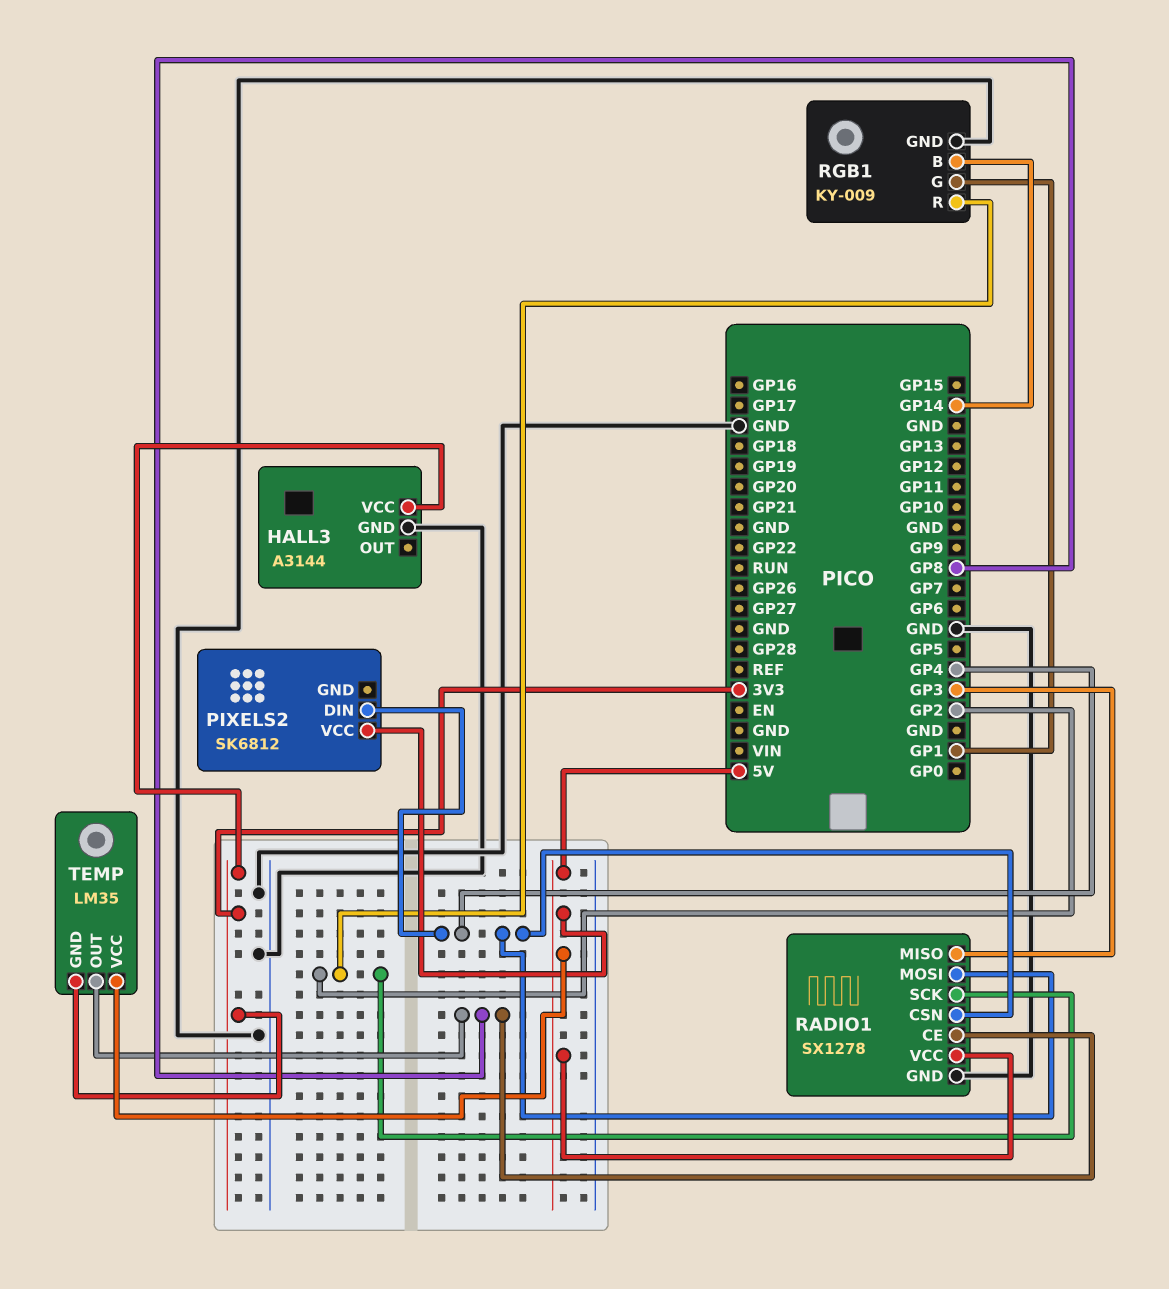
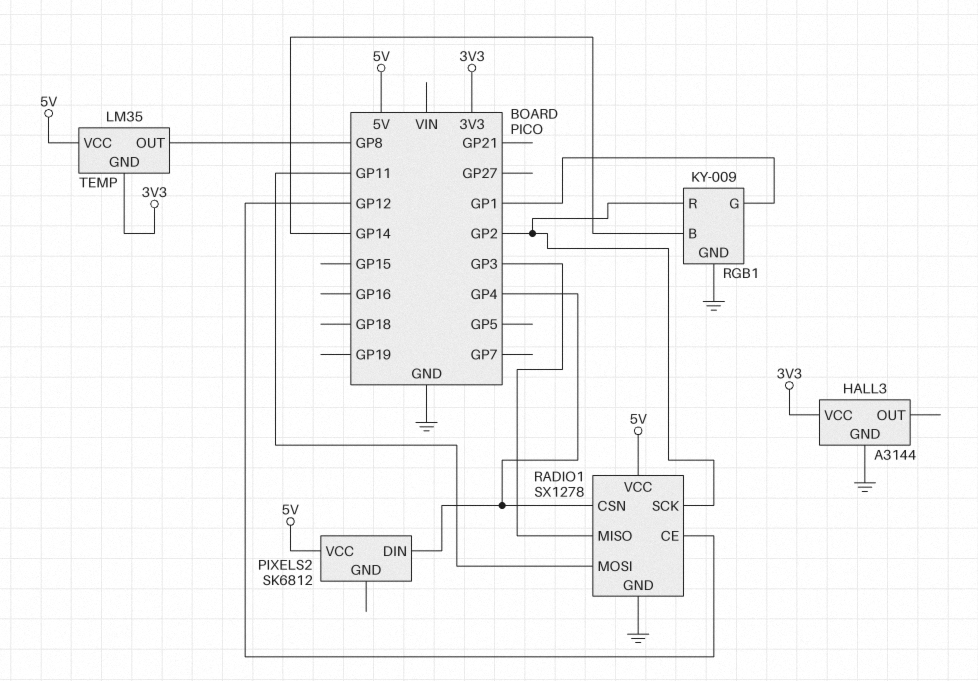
RADIO1 pin CE: GP8 -> GP12
RADIO1 pin MOSI: GP4 -> GP11

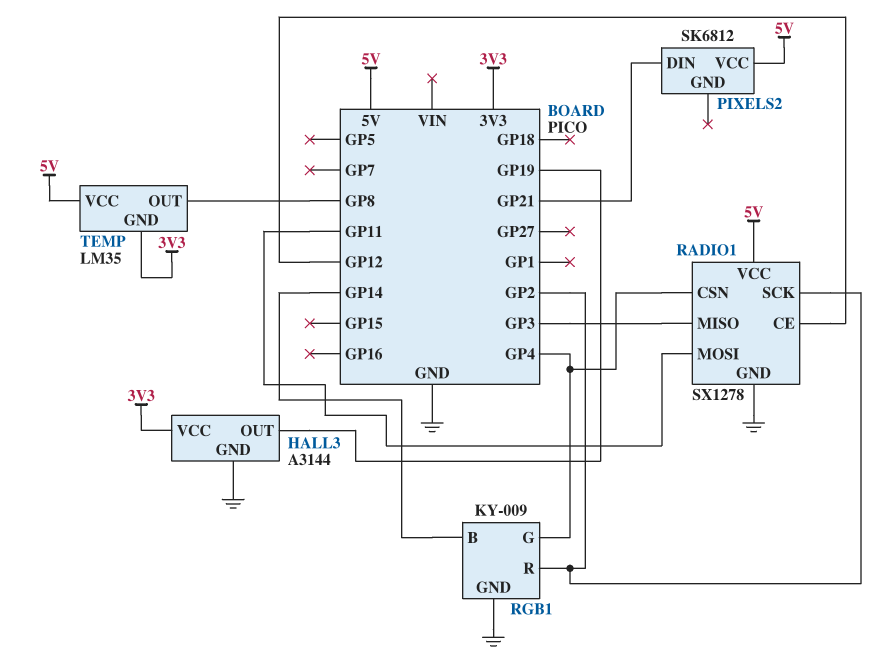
HALL3 pin OUT: none -> GP19
PIXELS2 pin DIN: GP4 -> GP21
RGB1 pin G: GP1 -> GP4

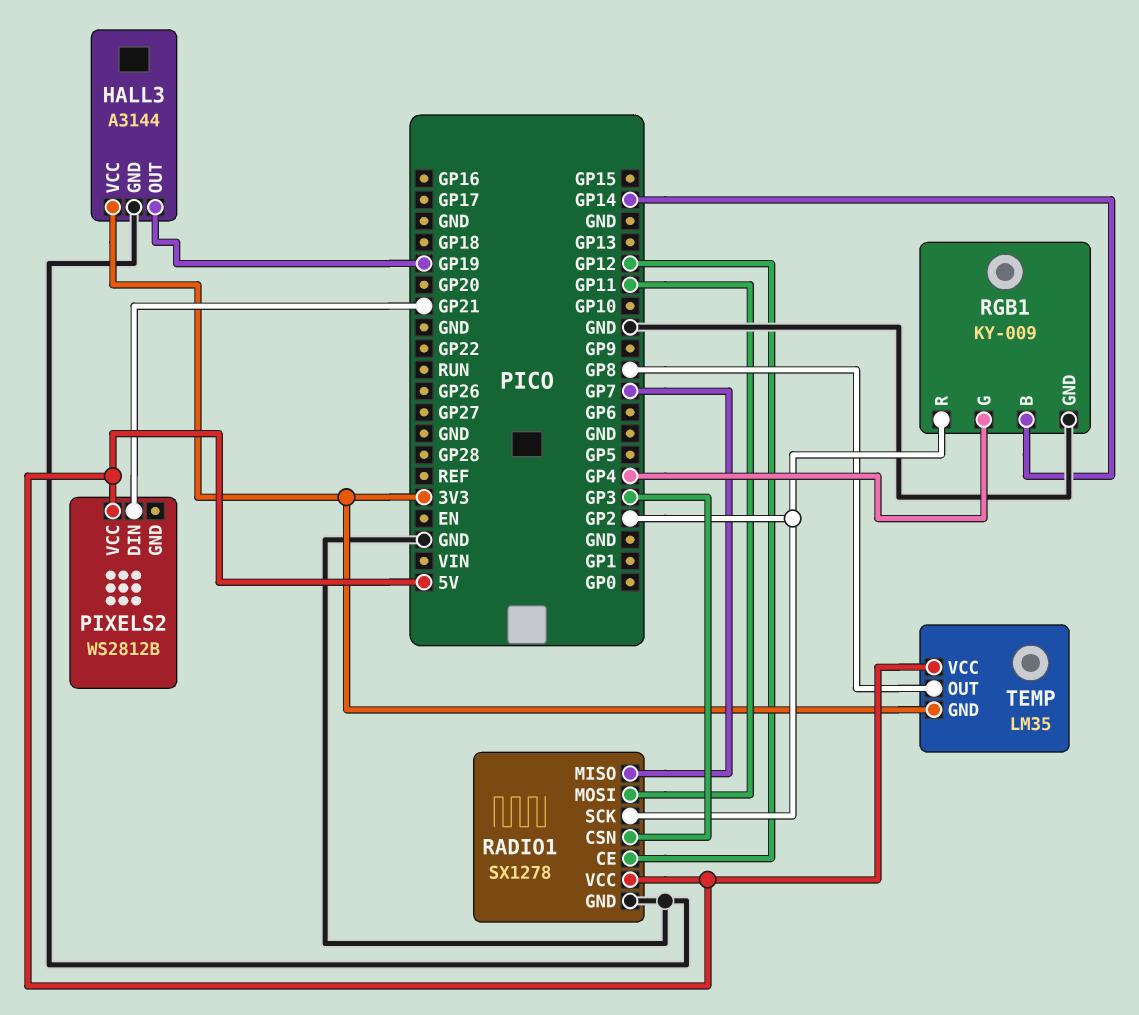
PIXELS2: SK6812 -> WS2812B
RADIO1 pin CSN: GP4 -> GP3
RADIO1 pin MISO: GP3 -> GP7

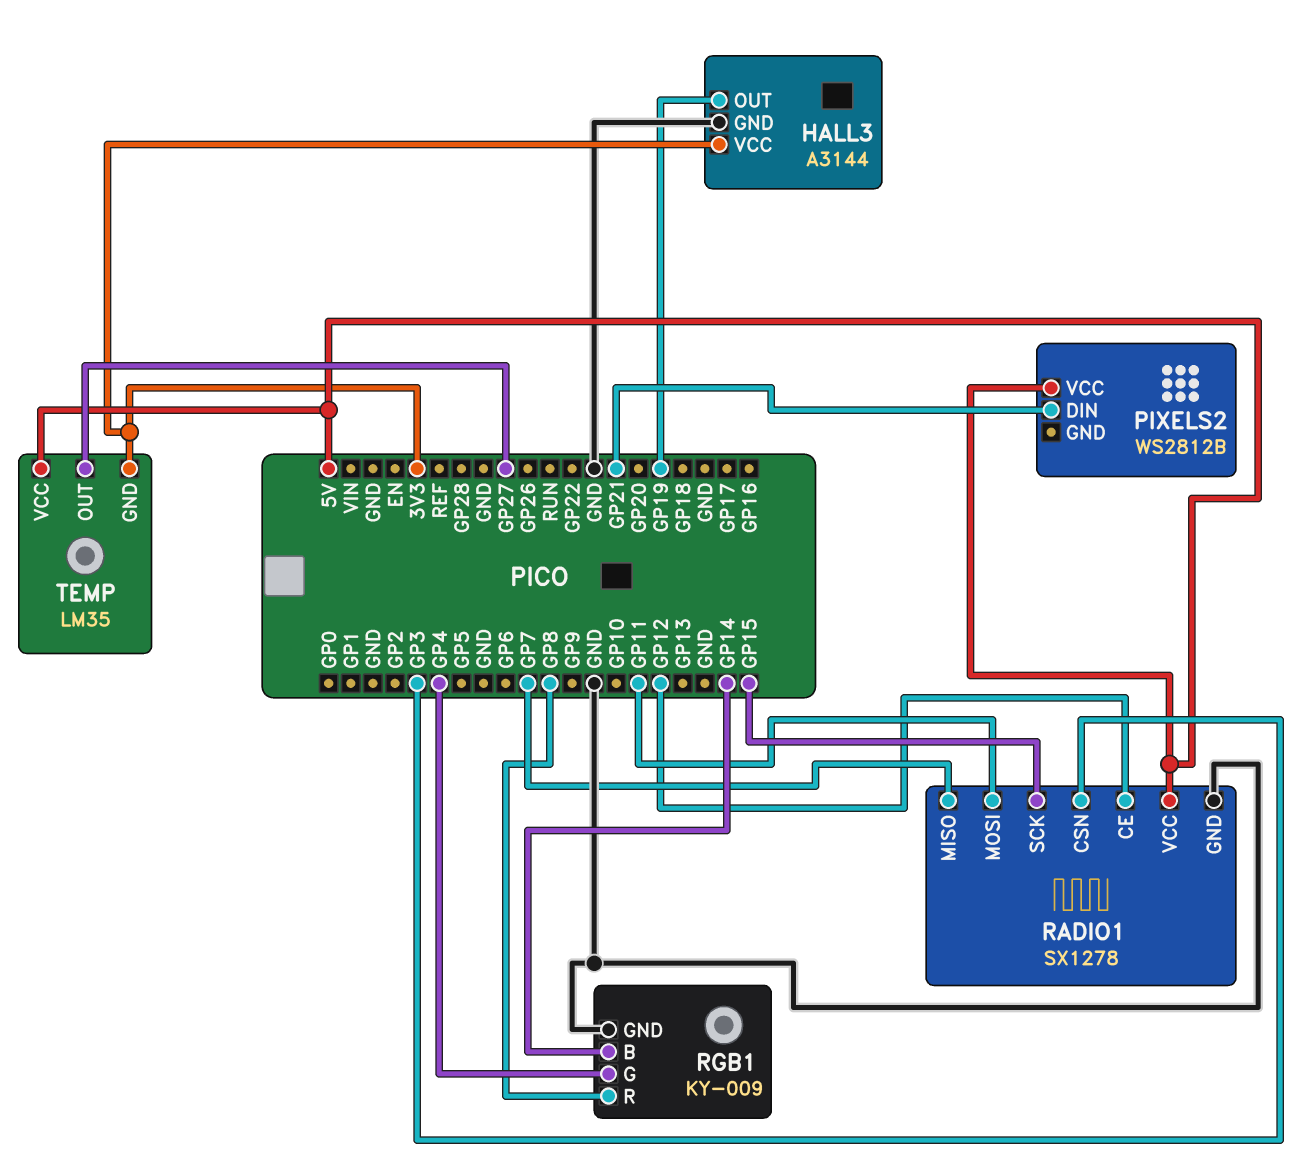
RADIO1 pin SCK: GP2 -> GP15
RGB1 pin R: GP2 -> GP8
TEMP pin OUT: GP8 -> GP27

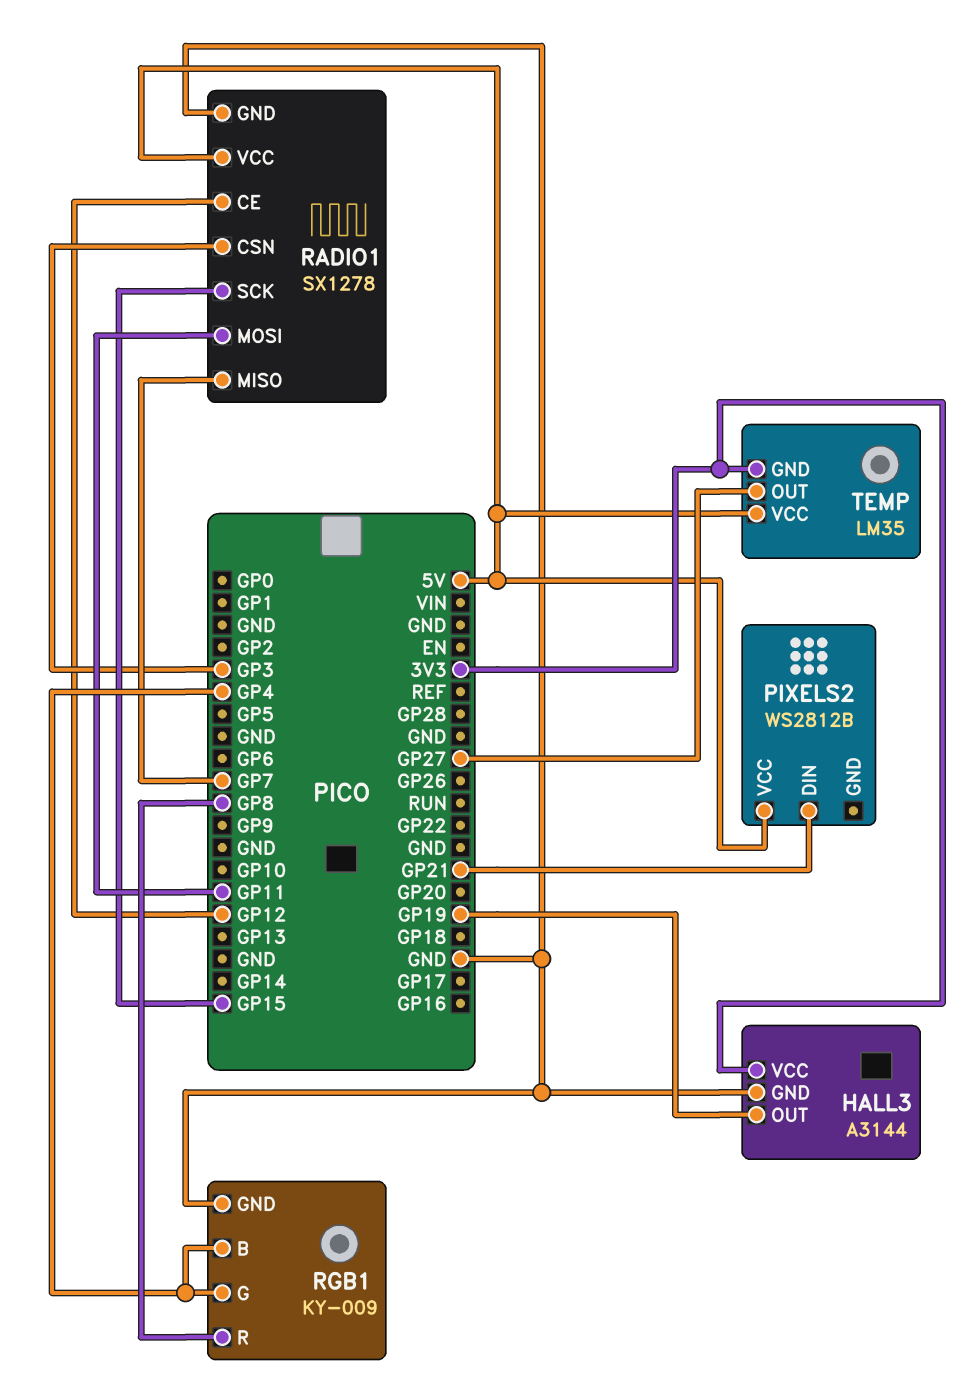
RGB1 pin B: GP14 -> GP4

